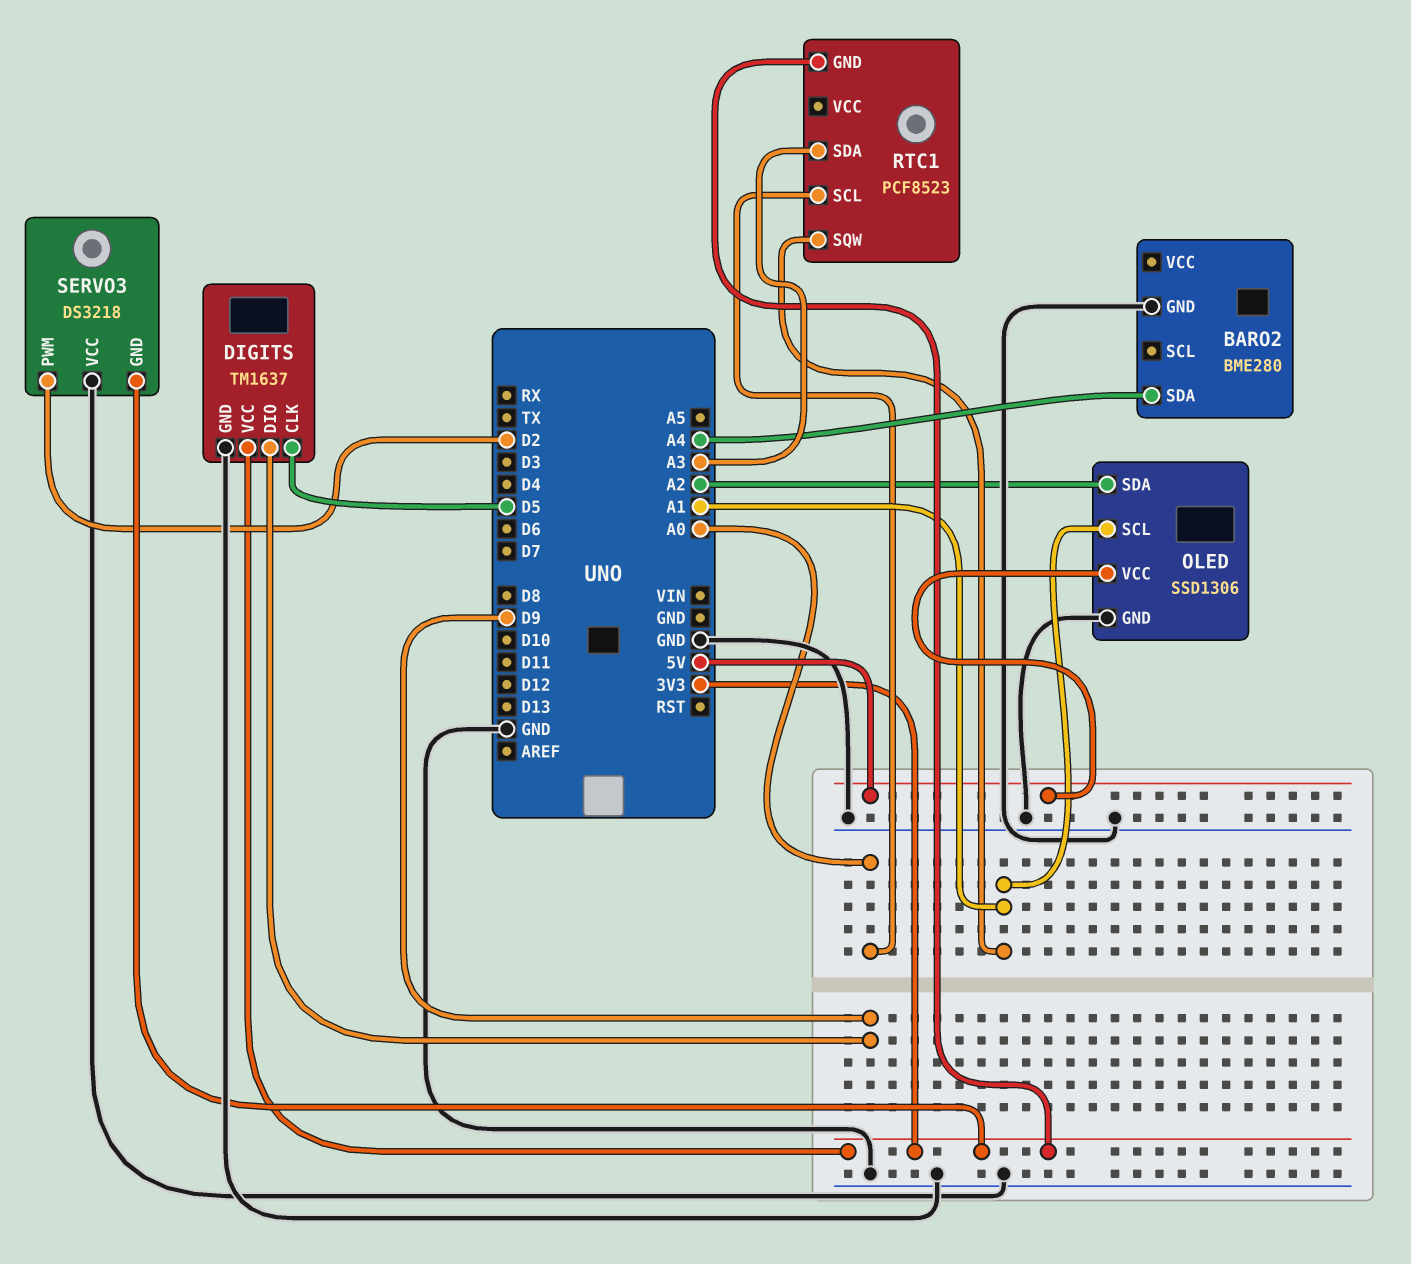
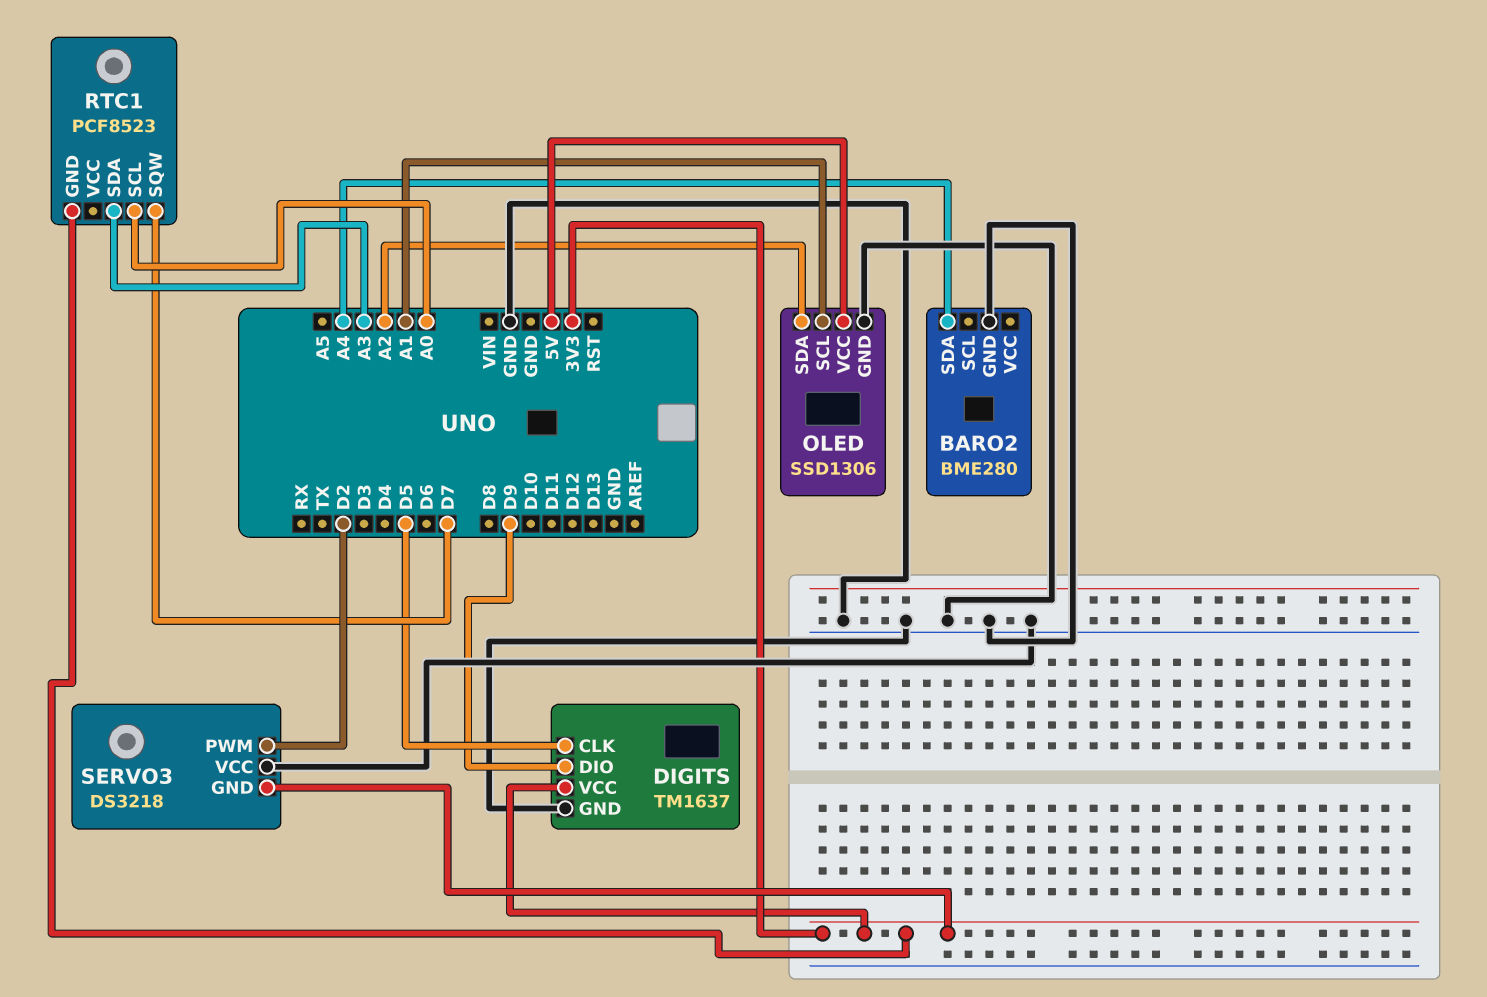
RTC1 pin SQW: A1 -> D7

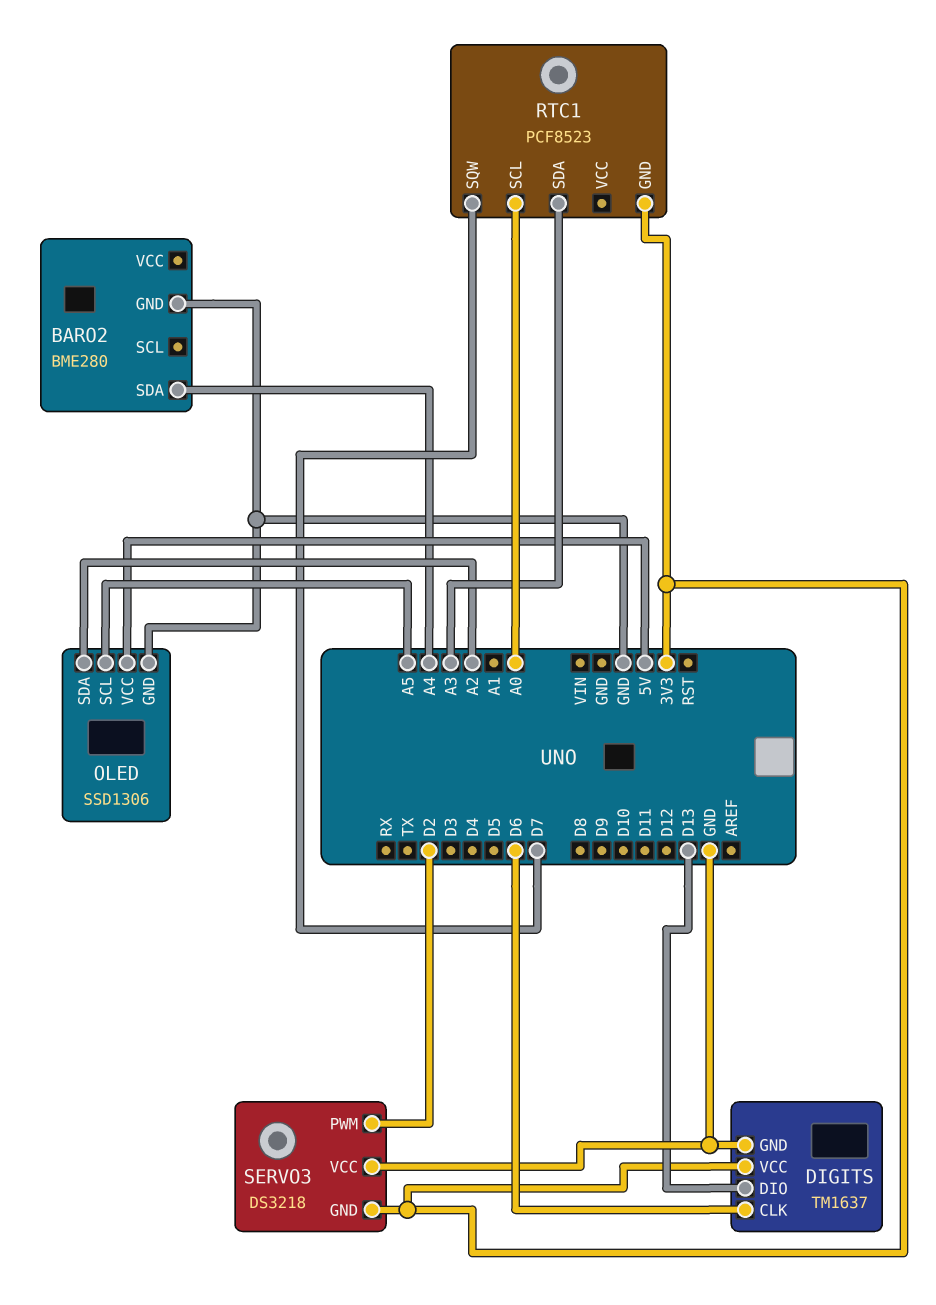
DIGITS pin CLK: D5 -> D6
DIGITS pin DIO: D9 -> D13
OLED pin SCL: A1 -> A5

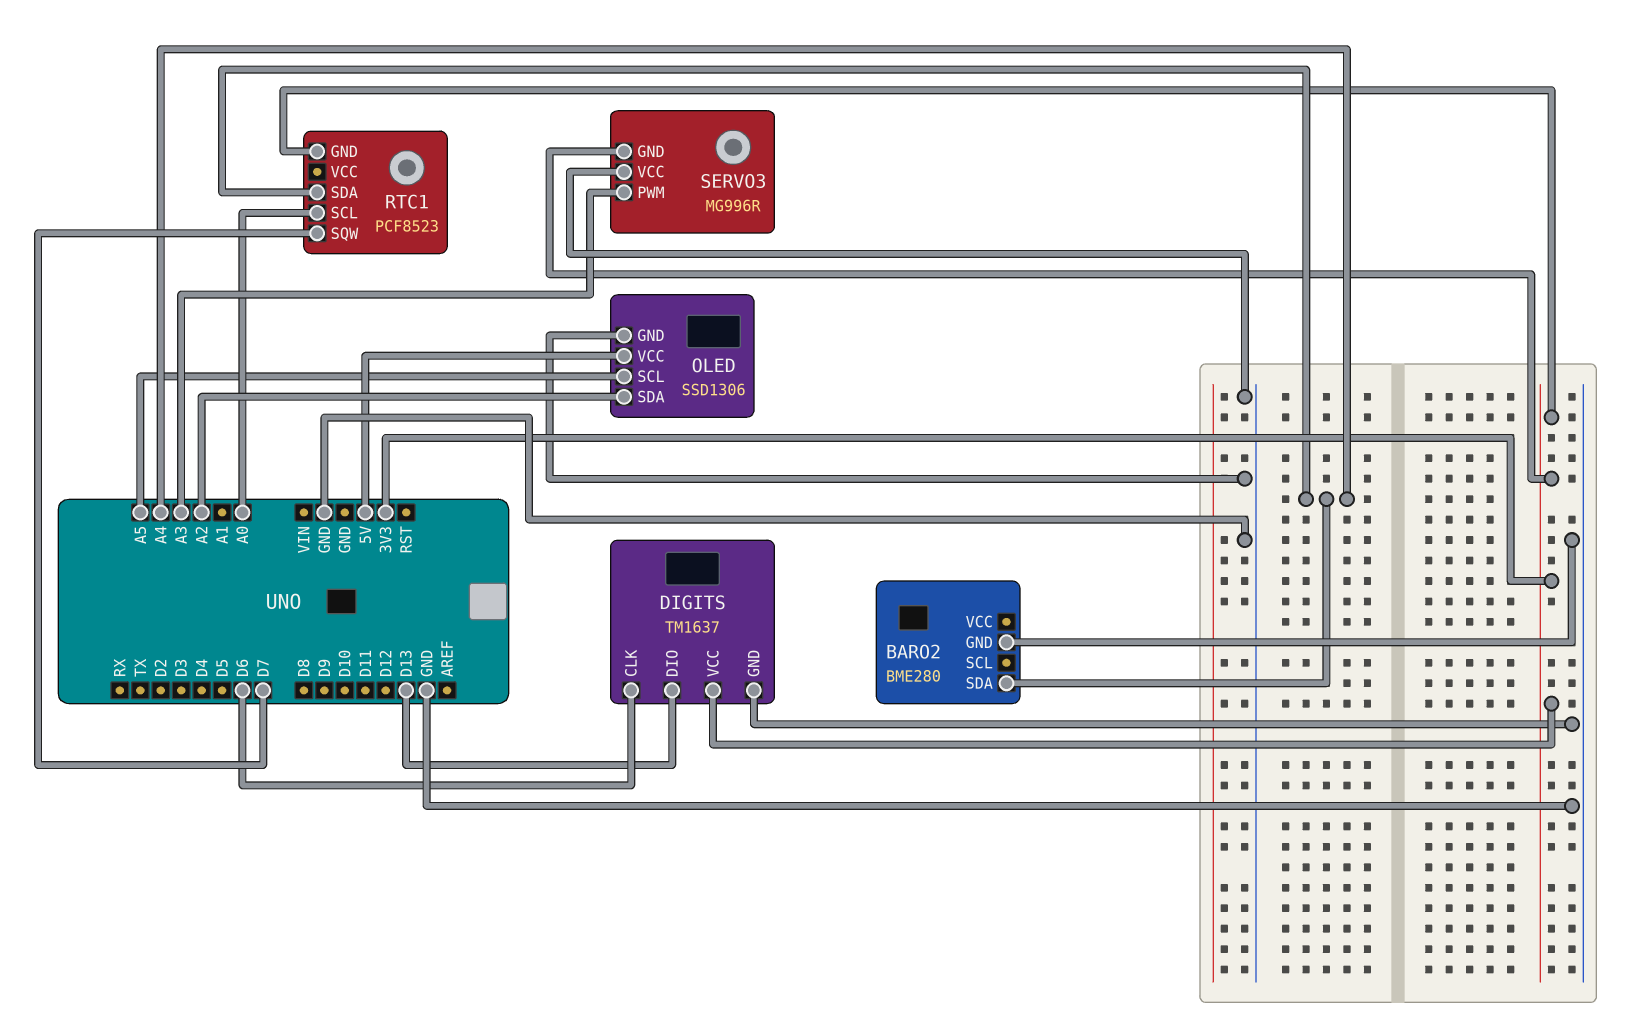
RTC1 pin SDA: A3 -> A4
SERVO3: DS3218 -> MG996R
SERVO3 pin PWM: D2 -> A3

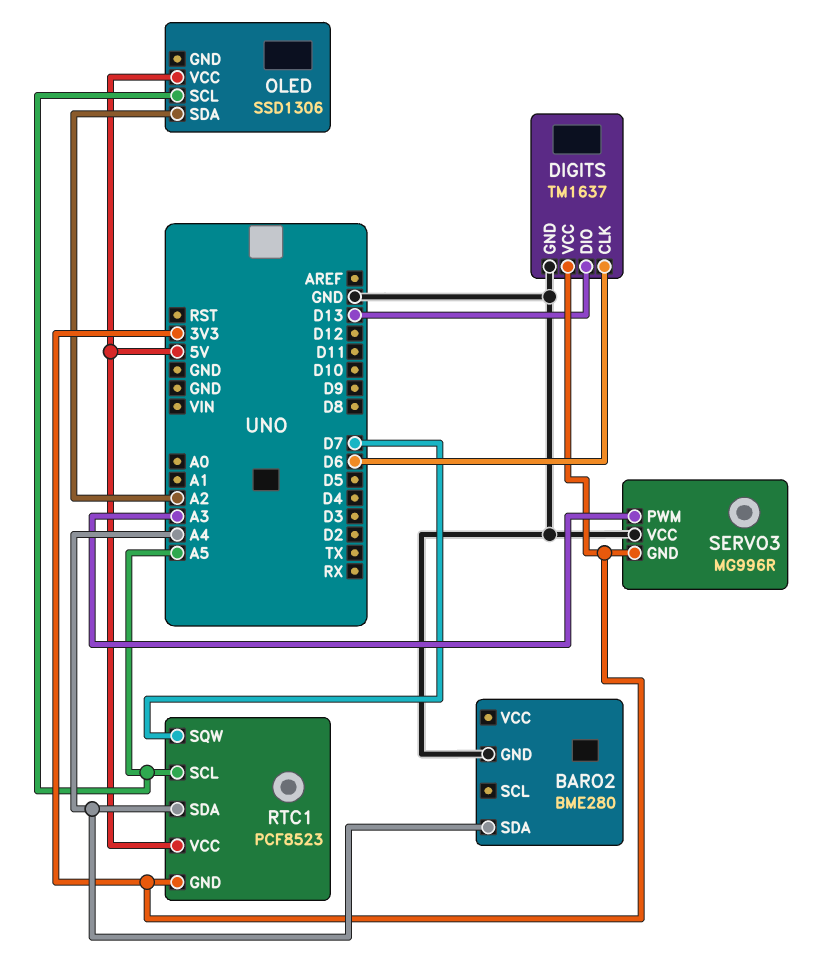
OLED pin GND: GND -> none
RTC1 pin SCL: A0 -> A5
RTC1 pin VCC: none -> 5V

